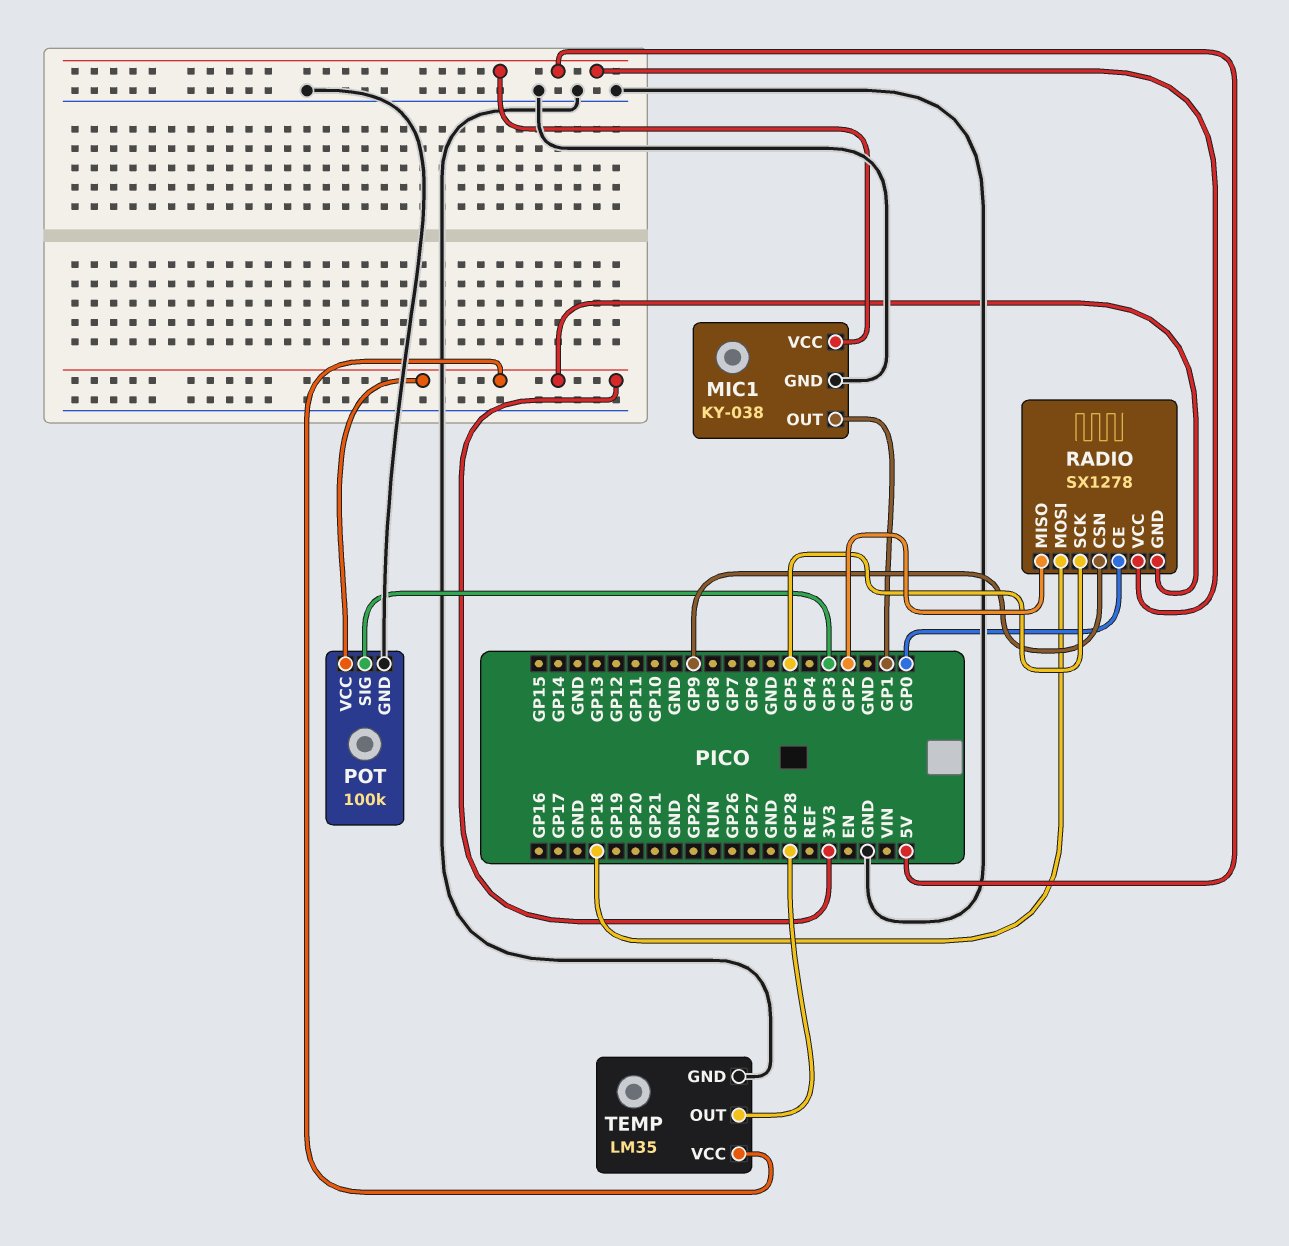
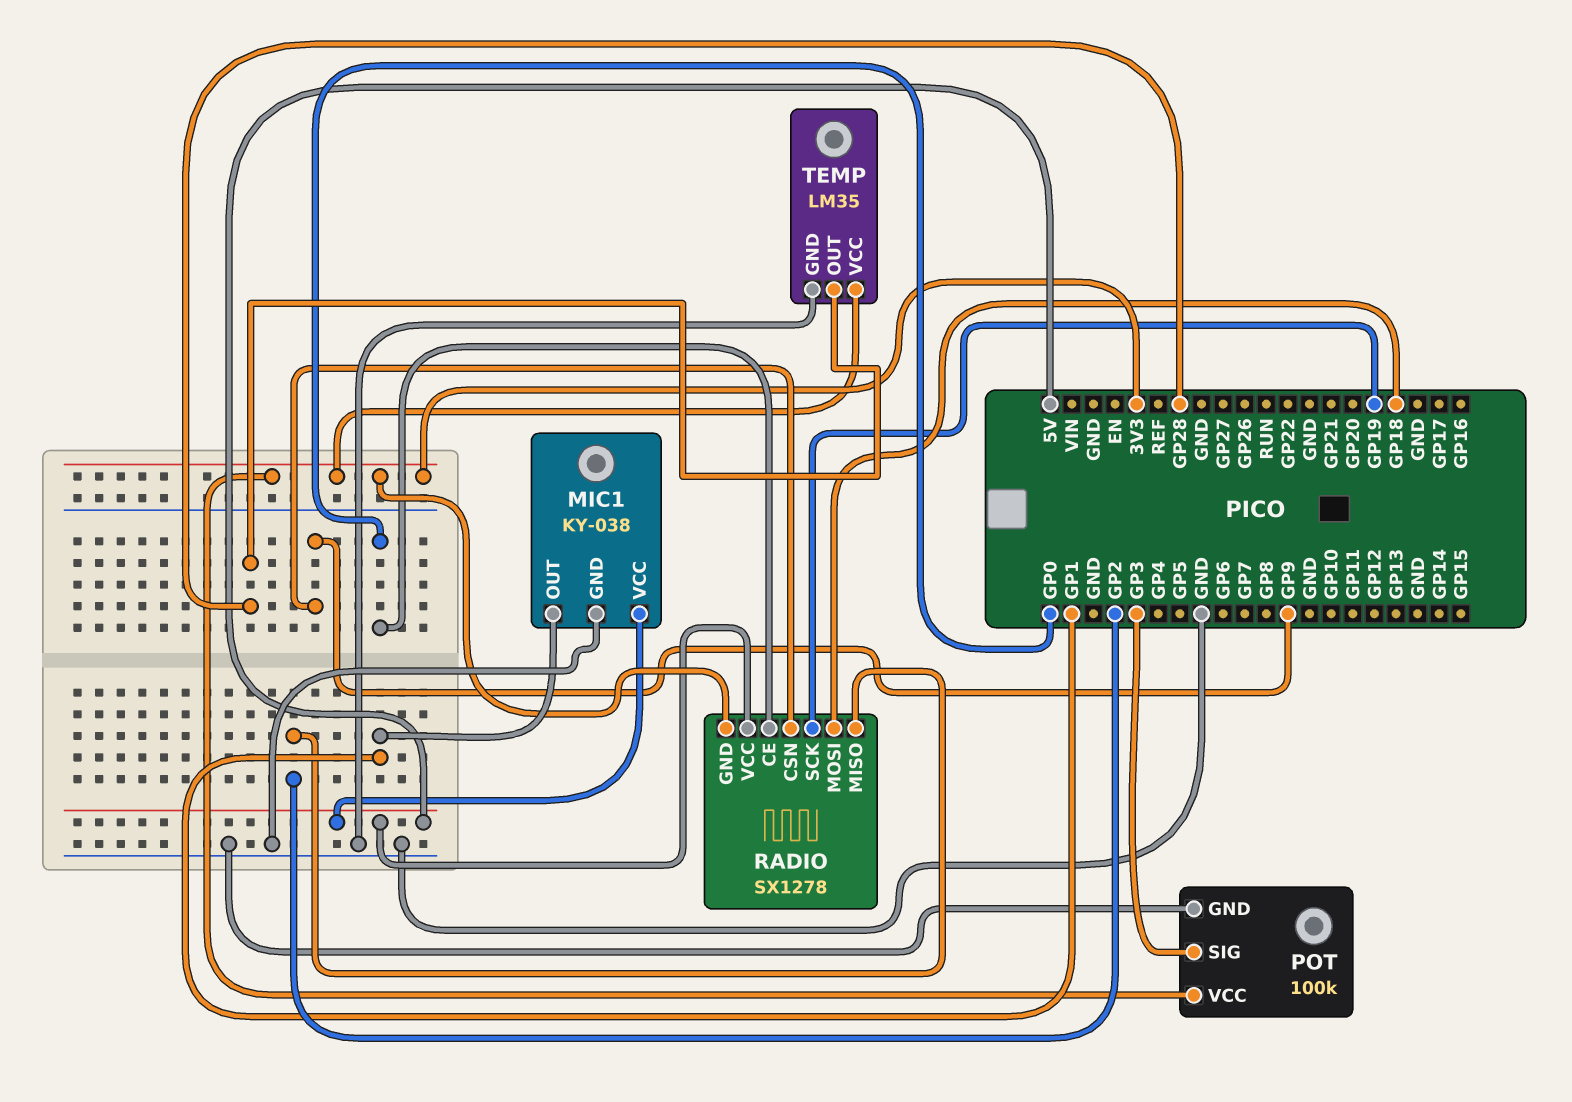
RADIO pin SCK: GP5 -> GP19

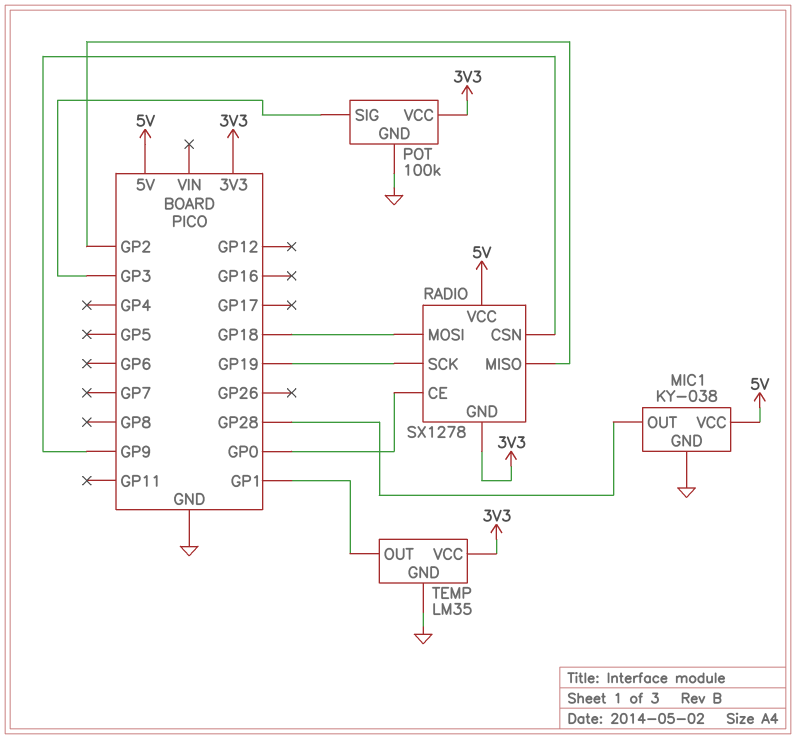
MIC1 pin OUT: GP1 -> GP28
TEMP pin OUT: GP28 -> GP1

